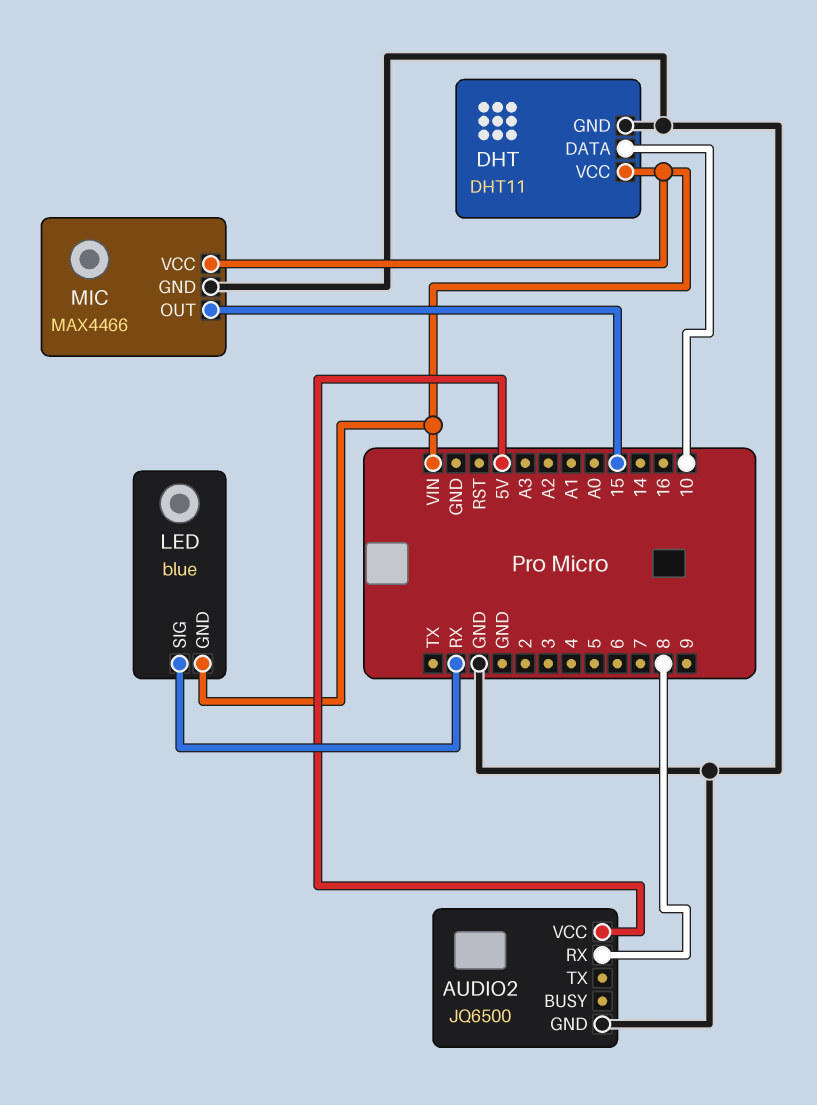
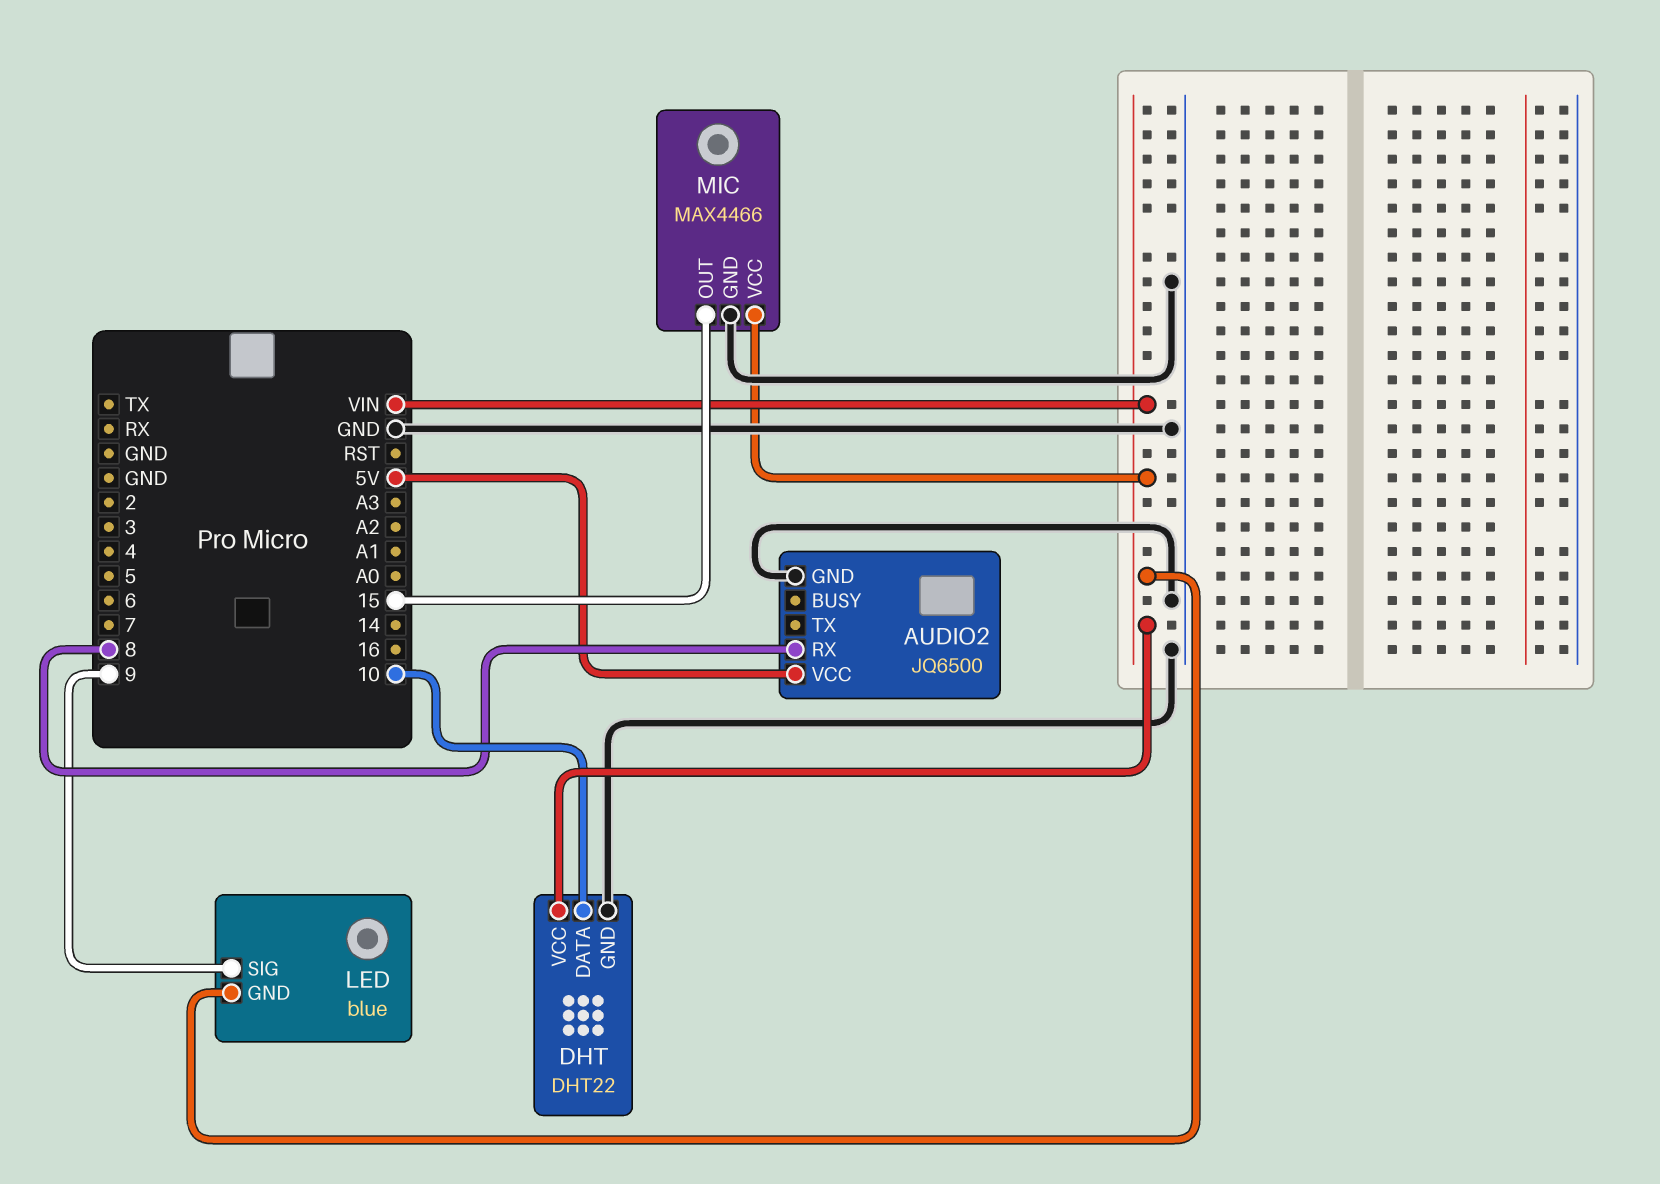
DHT: DHT11 -> DHT22
LED pin SIG: RX -> 9

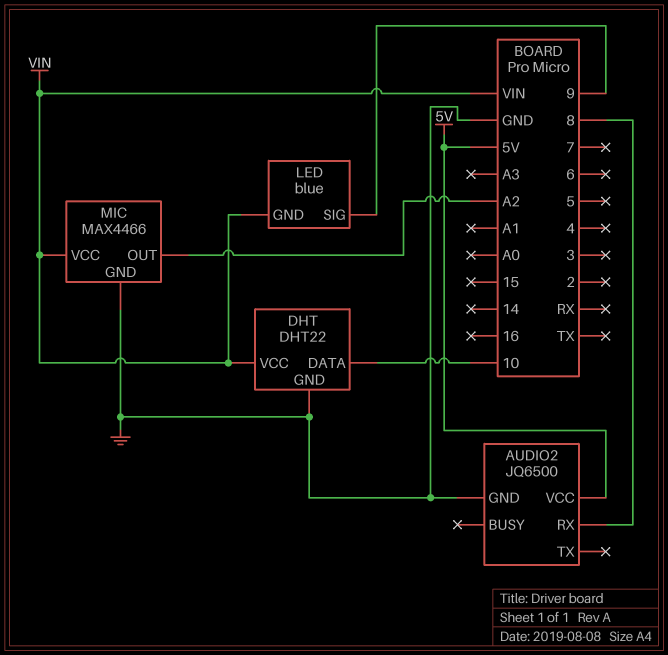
MIC pin OUT: 15 -> A2

